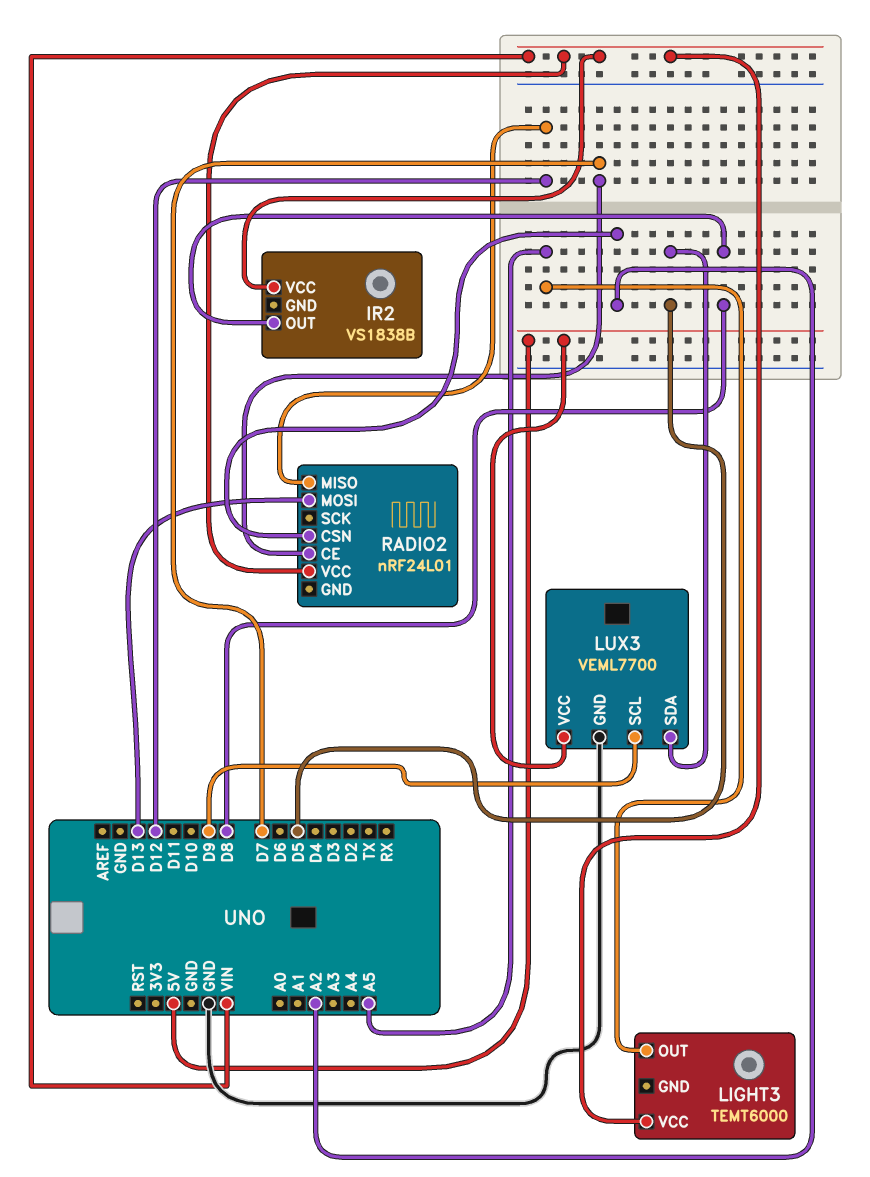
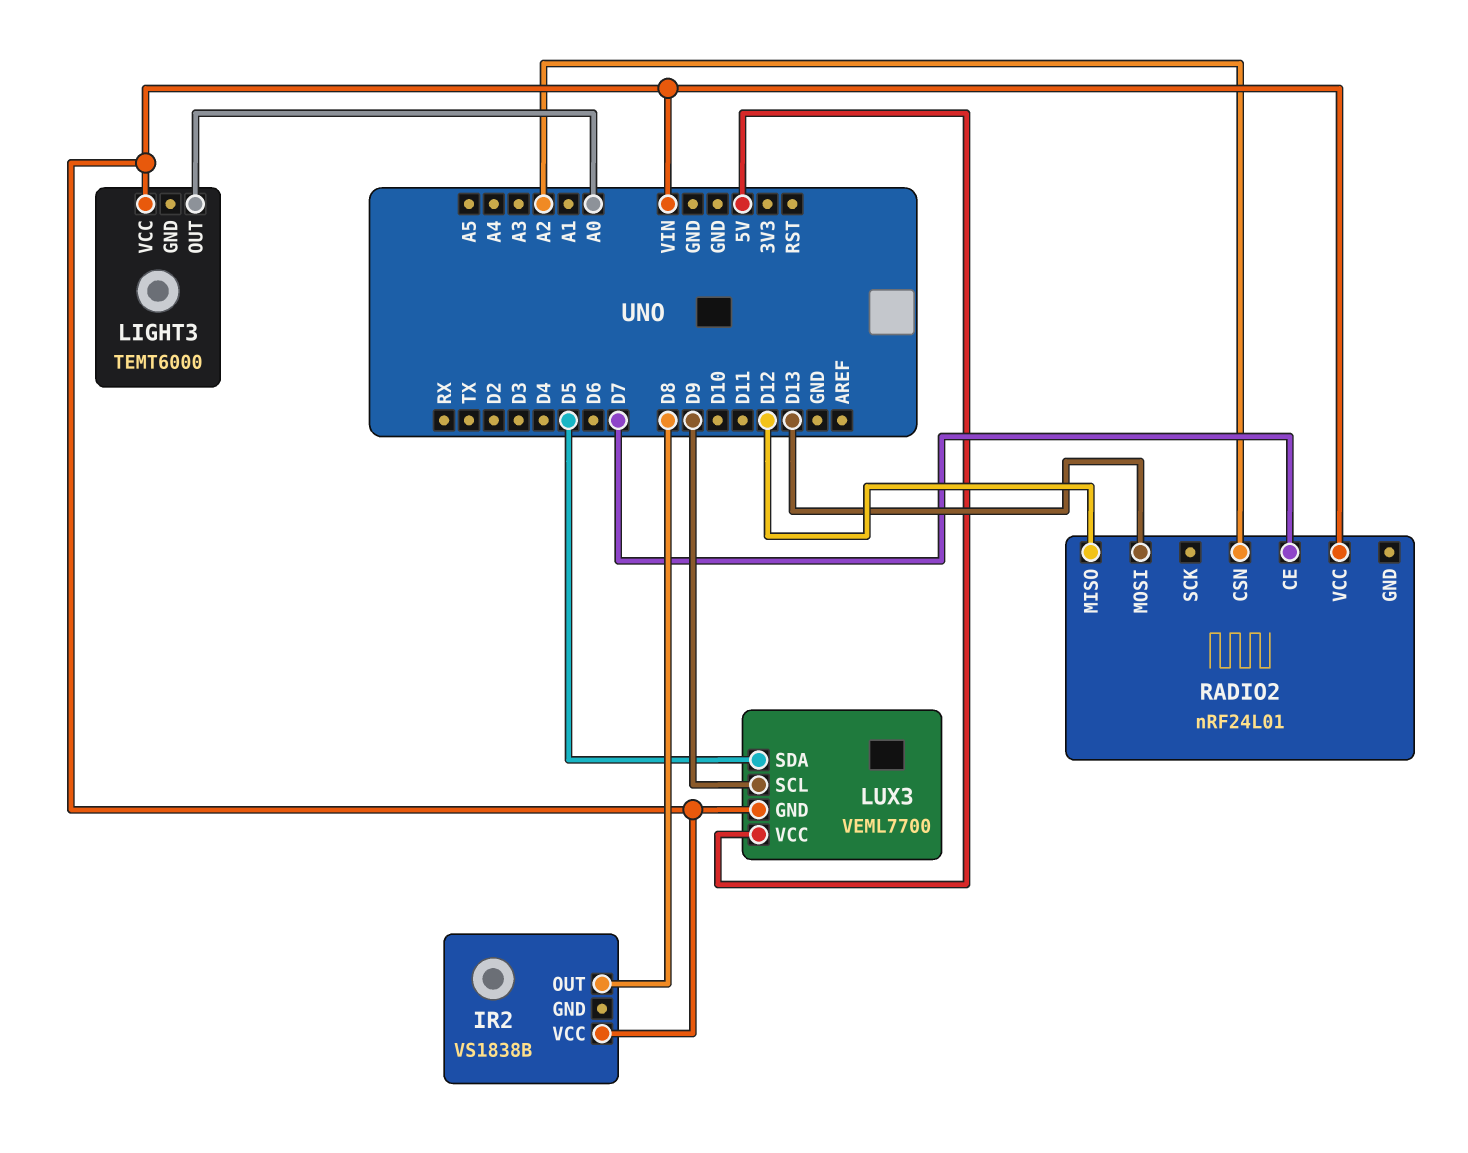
LIGHT3 pin OUT: A5 -> A0
LUX3 pin GND: GND -> VIN

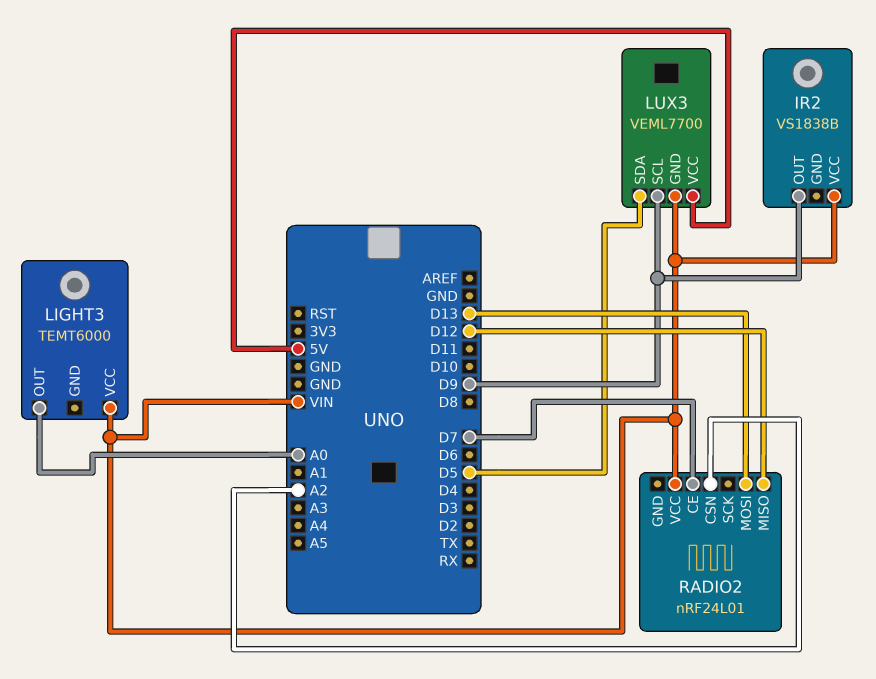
IR2 pin OUT: D8 -> D9

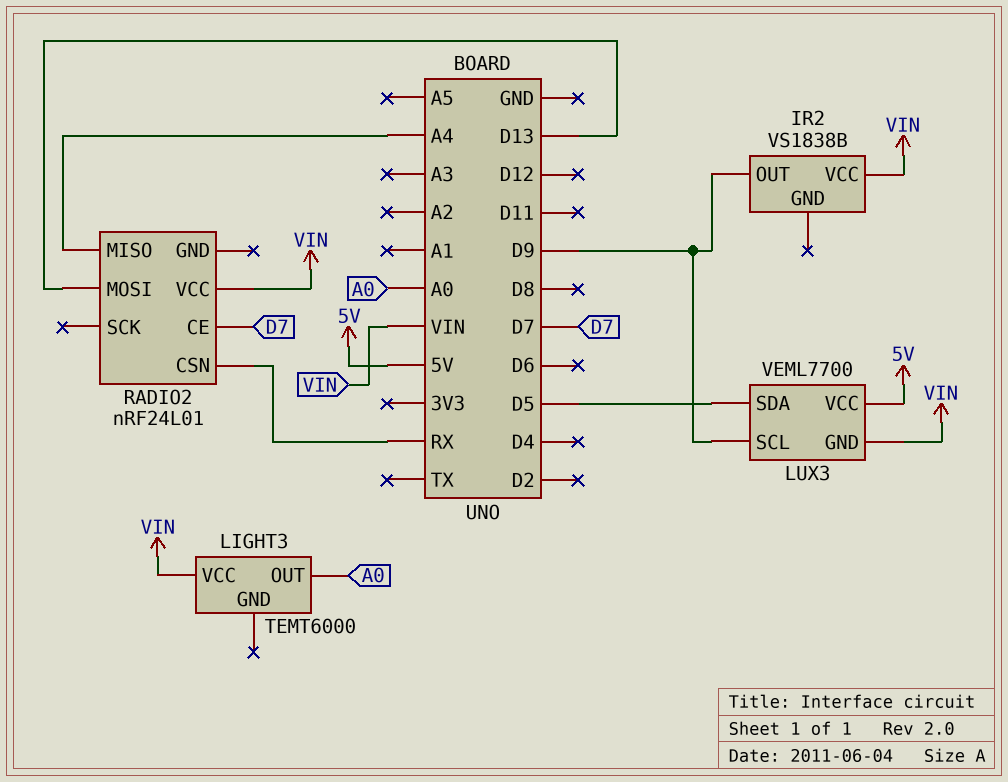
RADIO2 pin CSN: A2 -> RX
RADIO2 pin MISO: D12 -> A4

